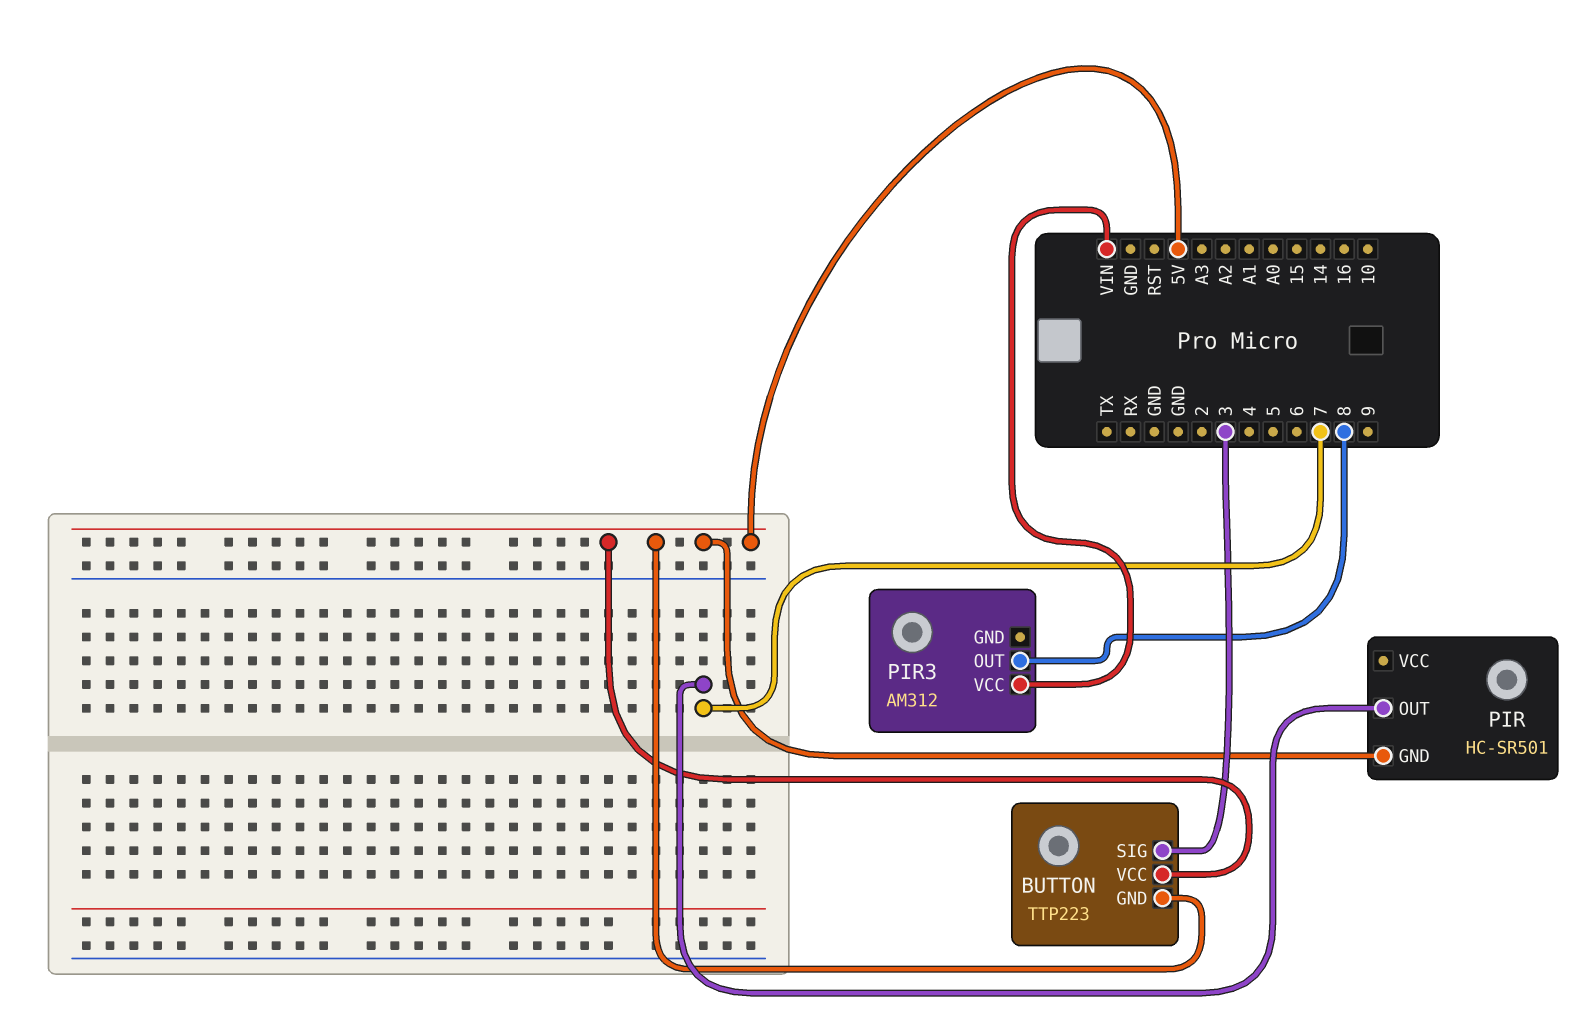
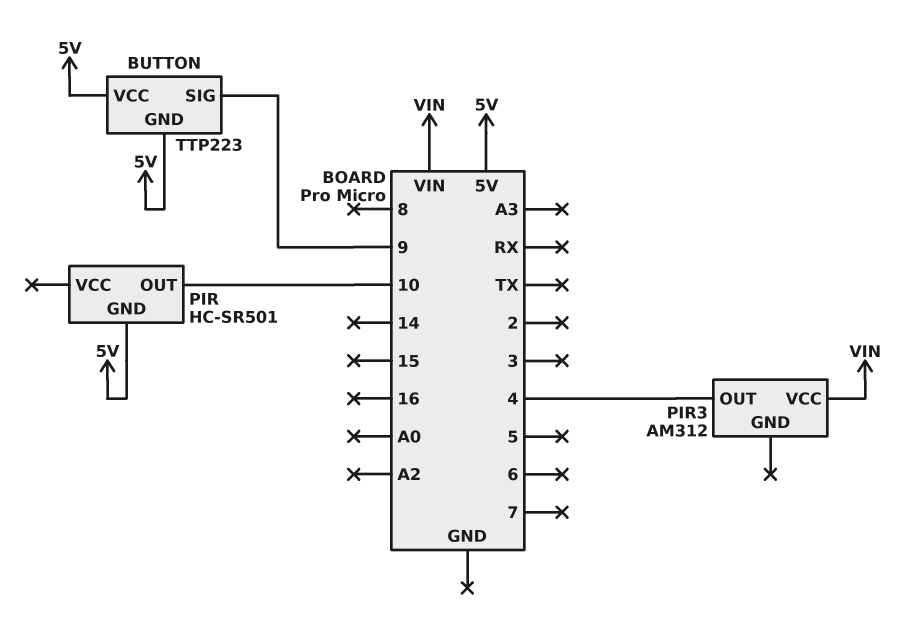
BUTTON pin SIG: 3 -> 9
PIR pin OUT: 7 -> 10
PIR3 pin OUT: 8 -> 4

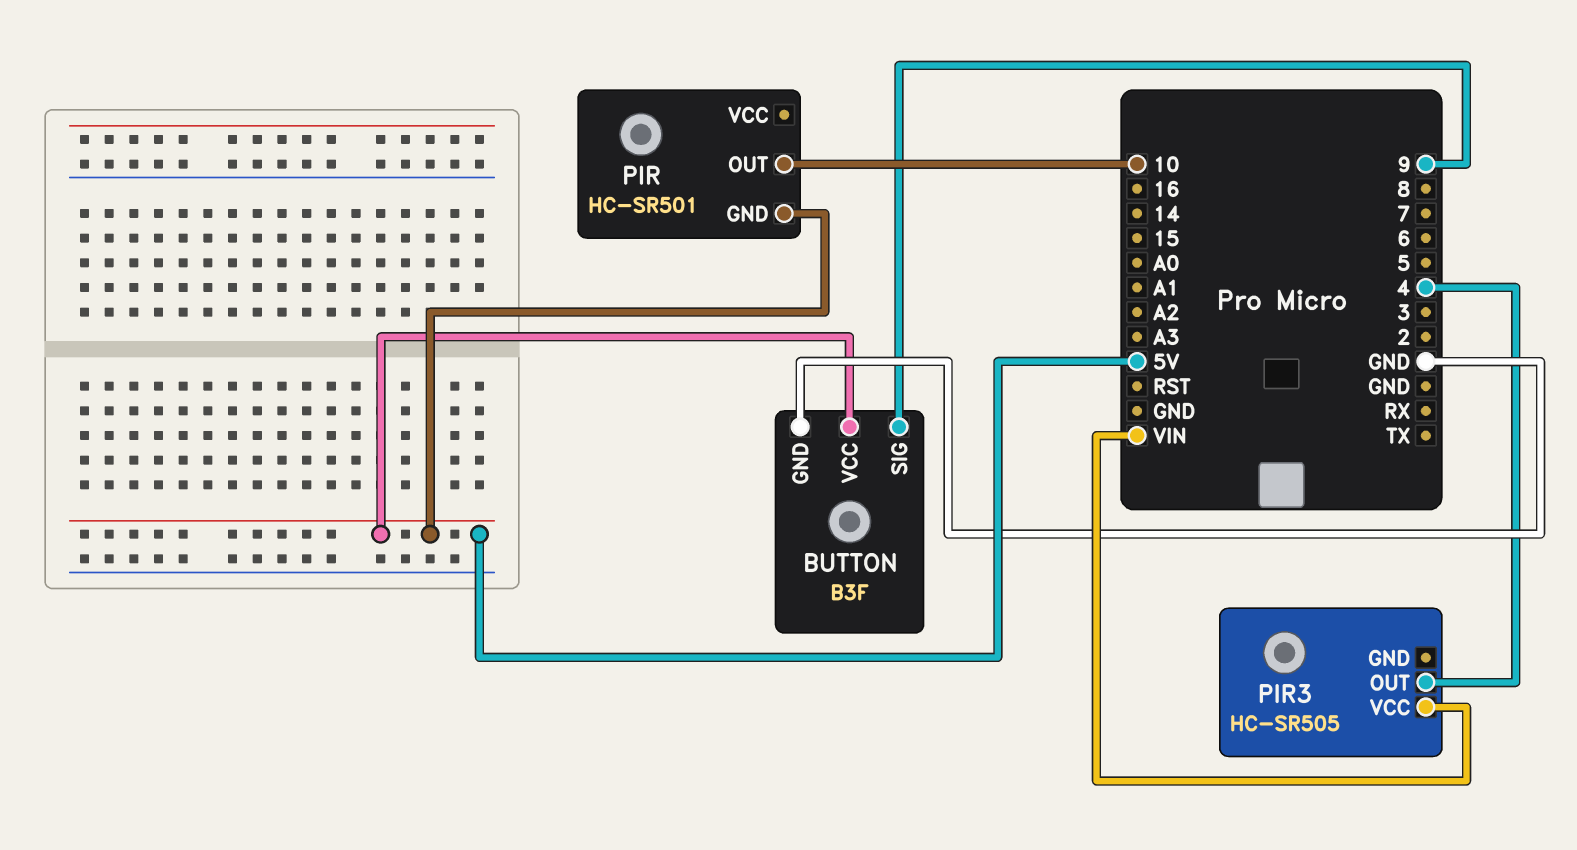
BUTTON: TTP223 -> B3F
BUTTON pin GND: 5V -> GND
PIR3: AM312 -> HC-SR505

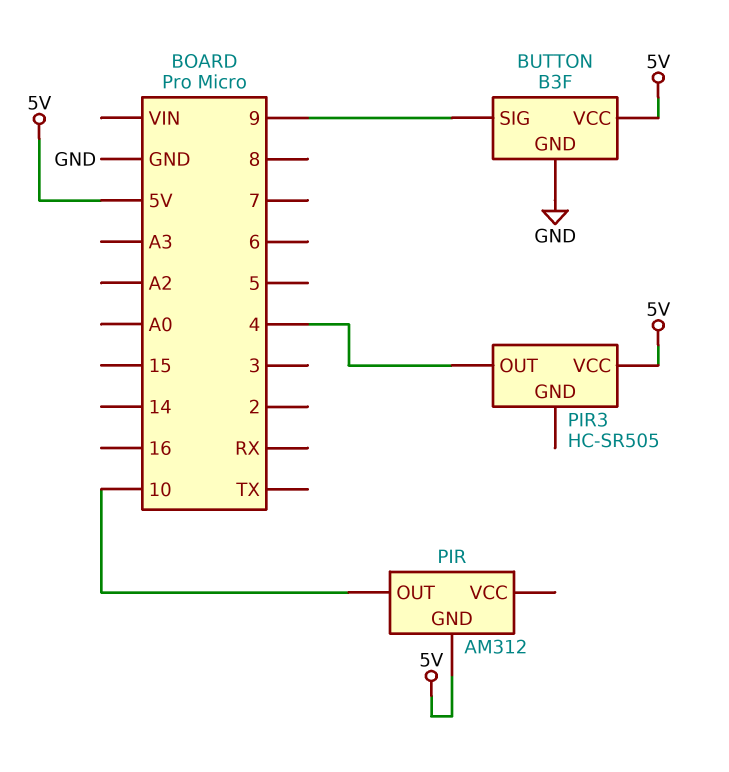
PIR: HC-SR501 -> AM312
PIR3 pin VCC: VIN -> 5V

